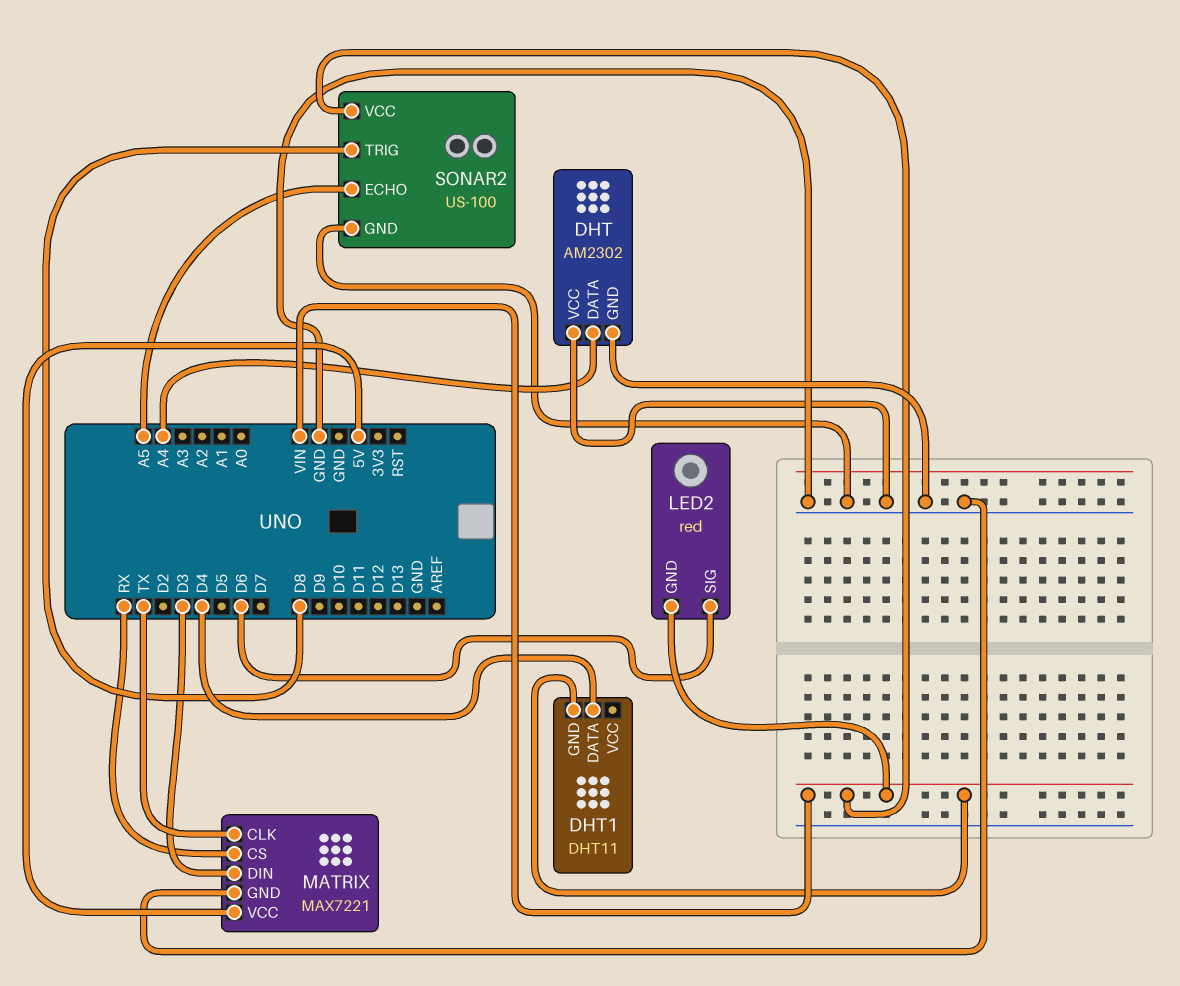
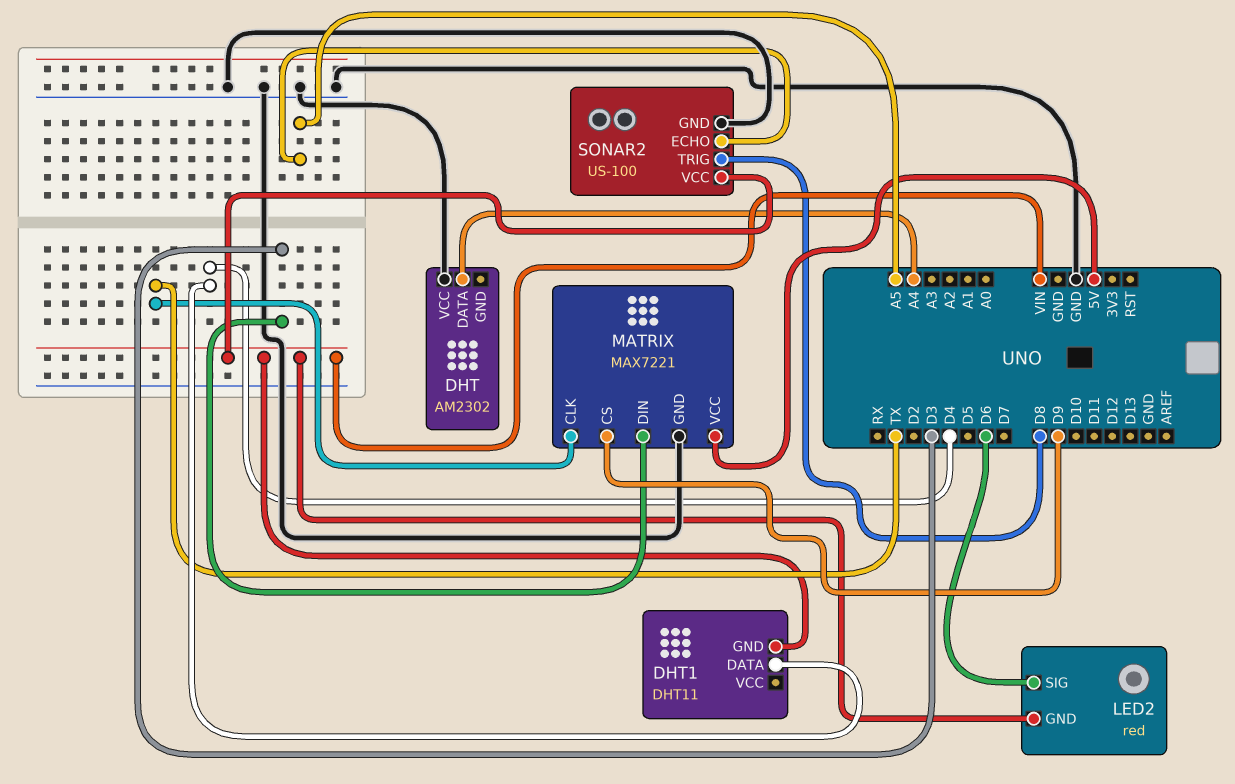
DHT pin GND: GND -> none
MATRIX pin CS: RX -> D9

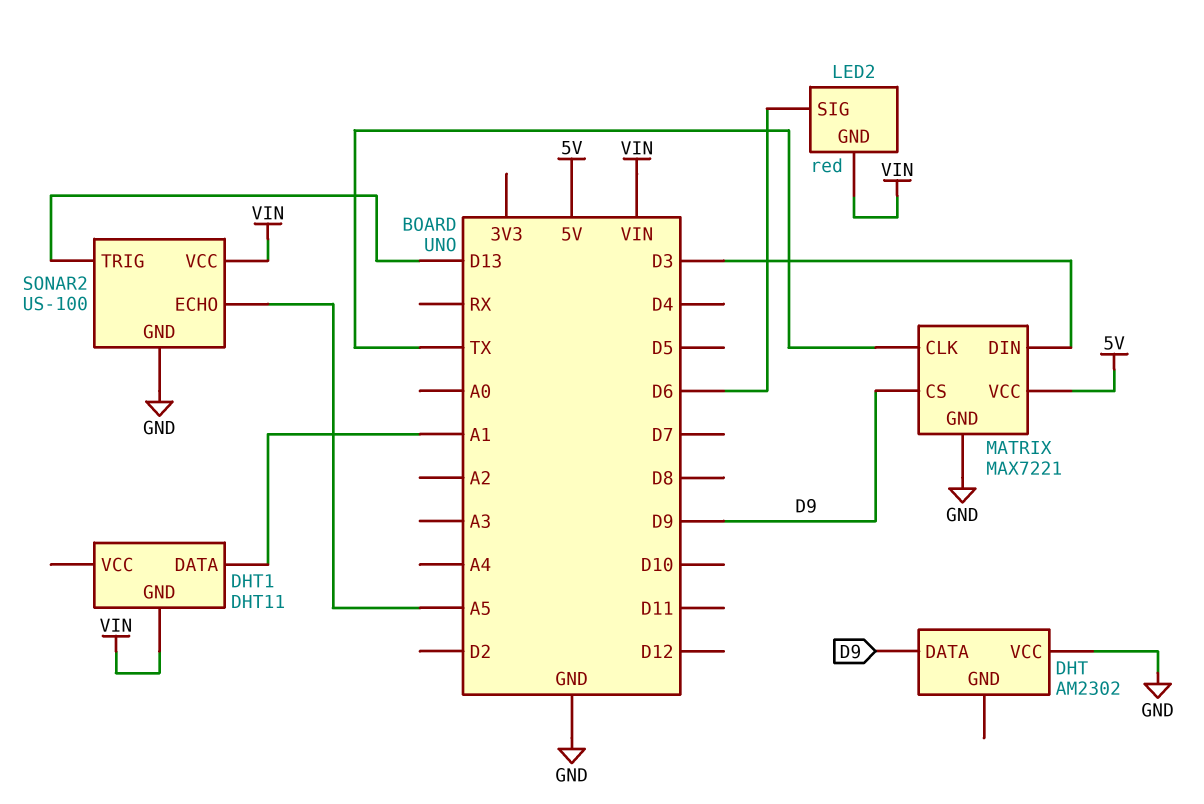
DHT pin DATA: A4 -> D9
DHT1 pin DATA: D4 -> A1
SONAR2 pin TRIG: D8 -> D13

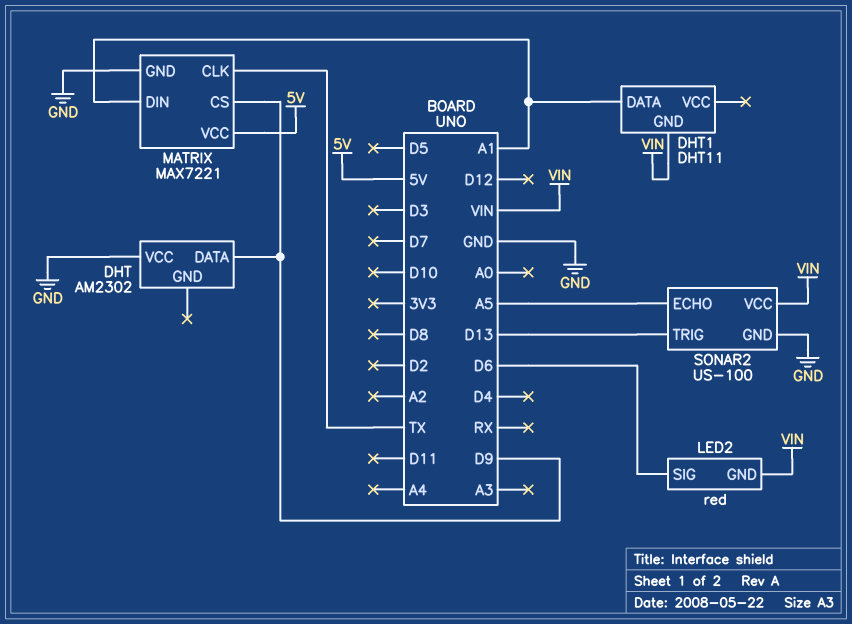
MATRIX pin DIN: D3 -> A1

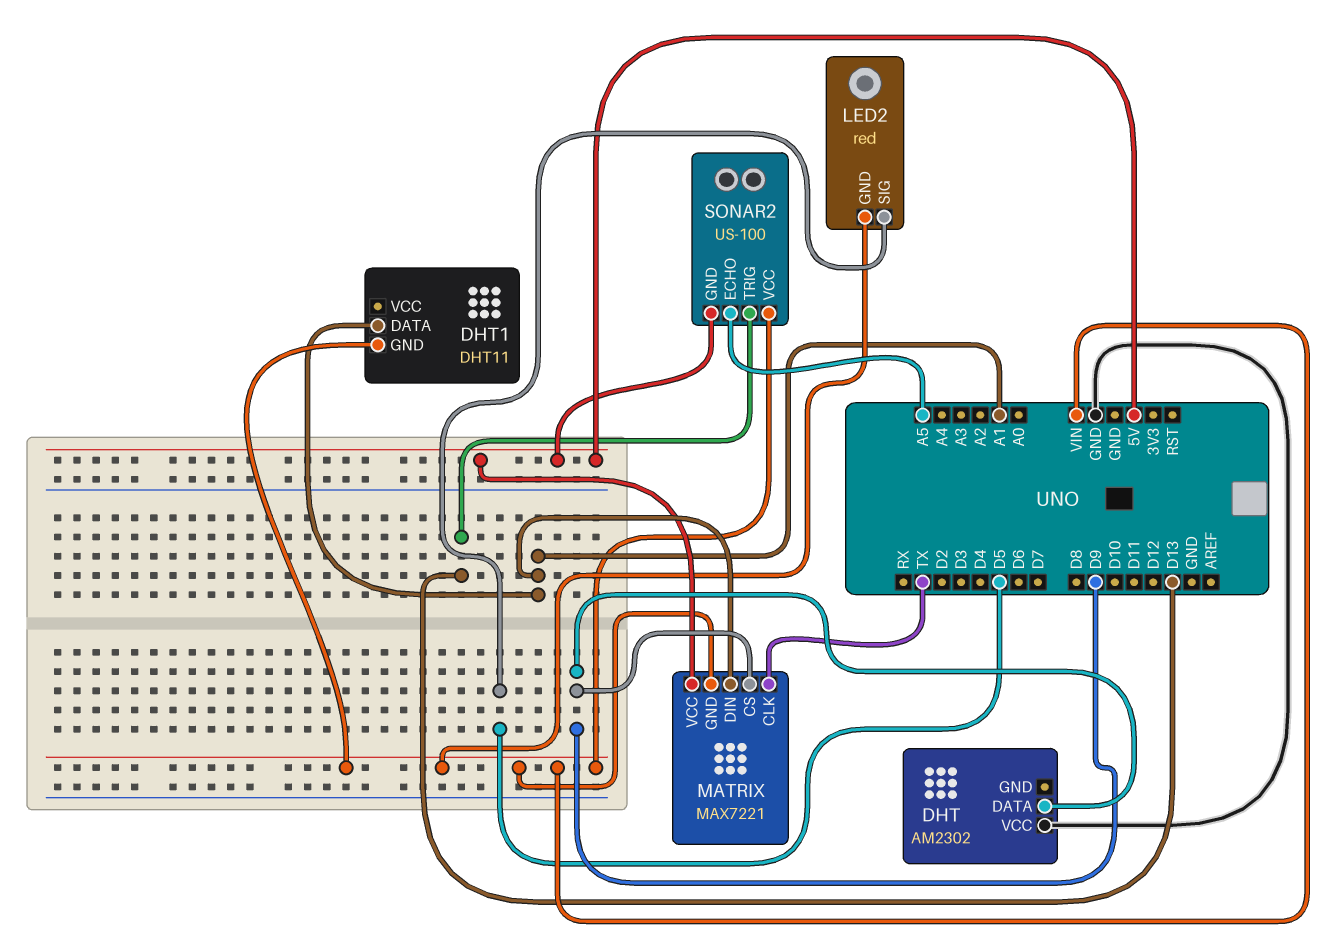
LED2 pin SIG: D6 -> D5
MATRIX pin GND: GND -> VIN
SONAR2 pin GND: GND -> 5V

